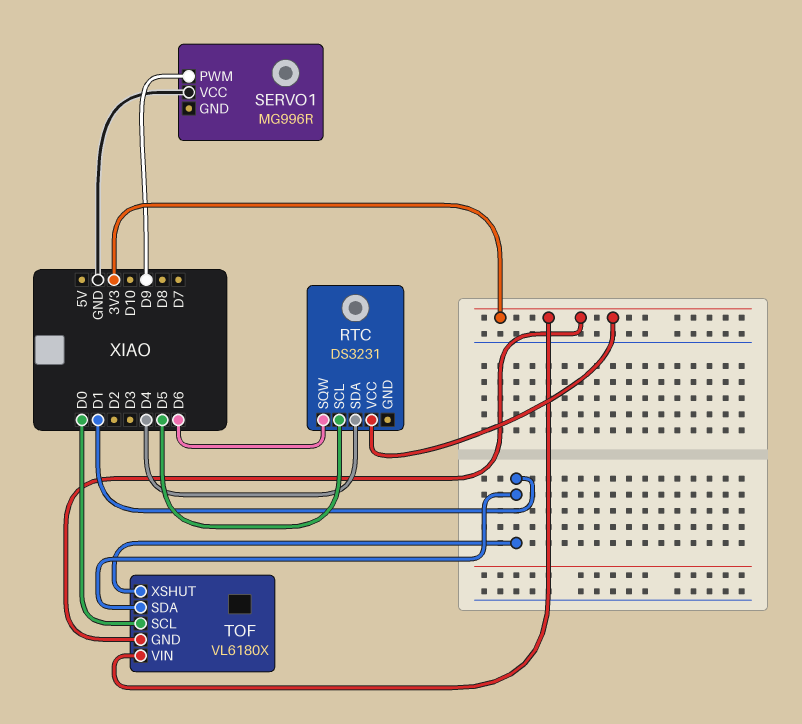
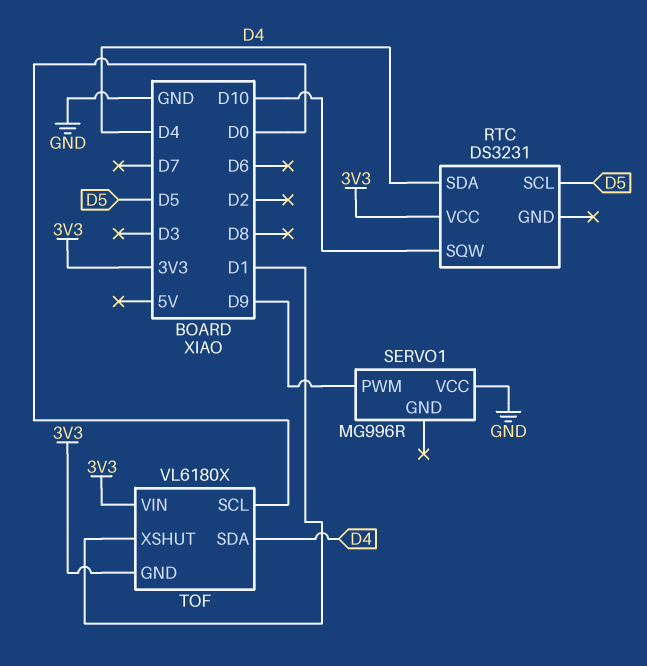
RTC pin SQW: D6 -> D10
TOF pin SDA: D1 -> D4

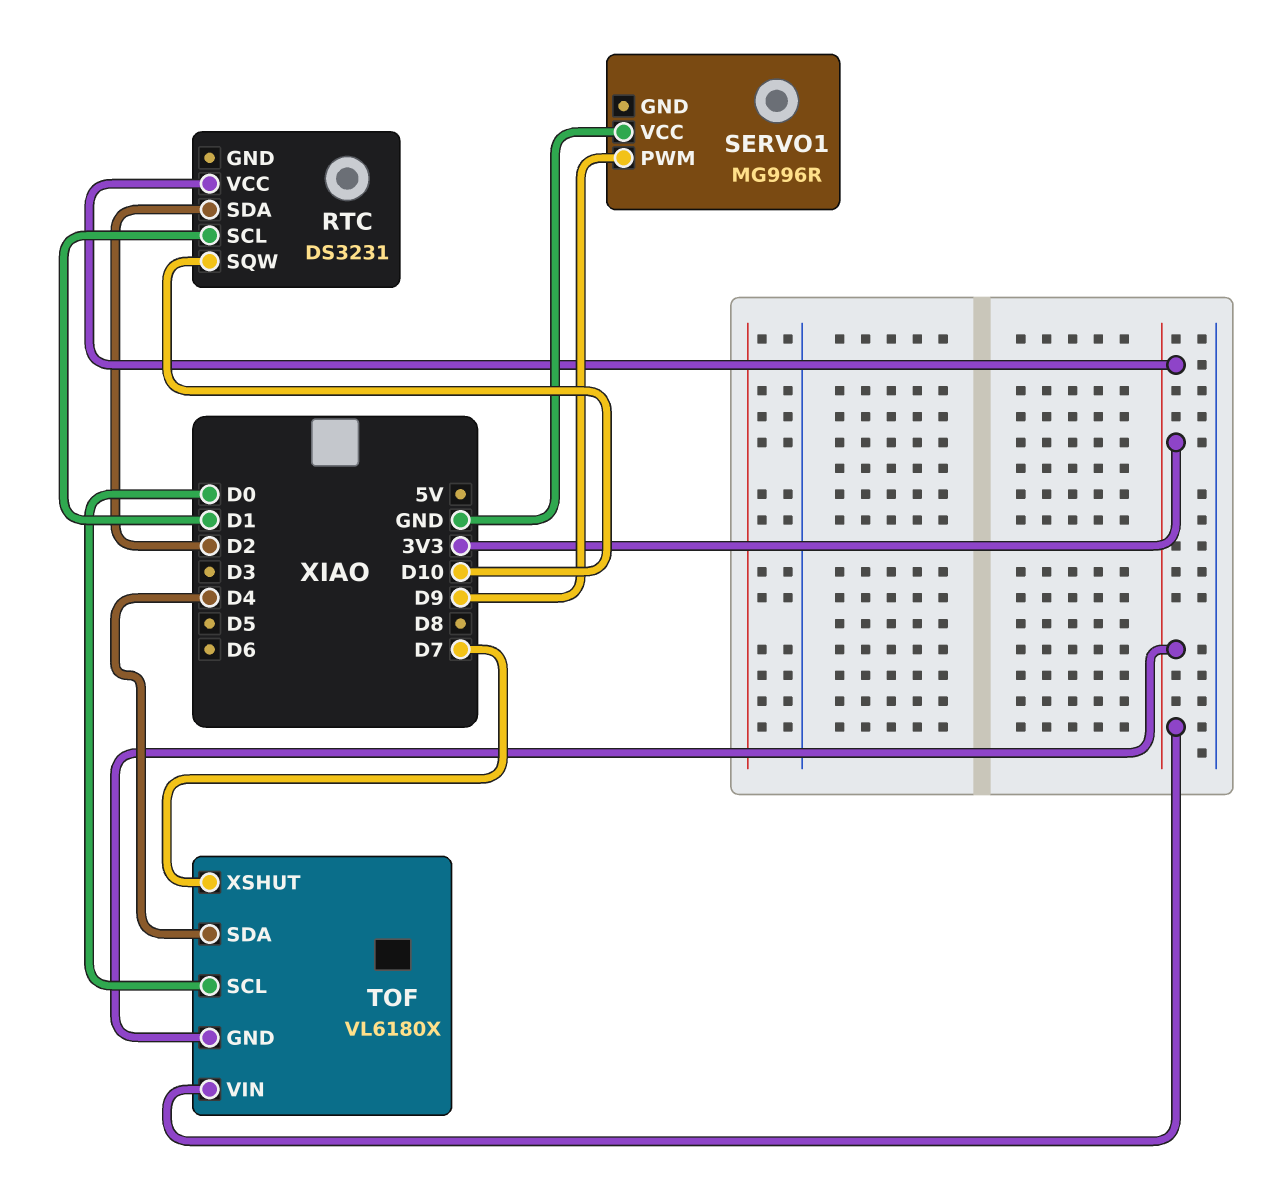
RTC pin SCL: D5 -> D1
RTC pin SDA: D4 -> D2
TOF pin XSHUT: D1 -> D7

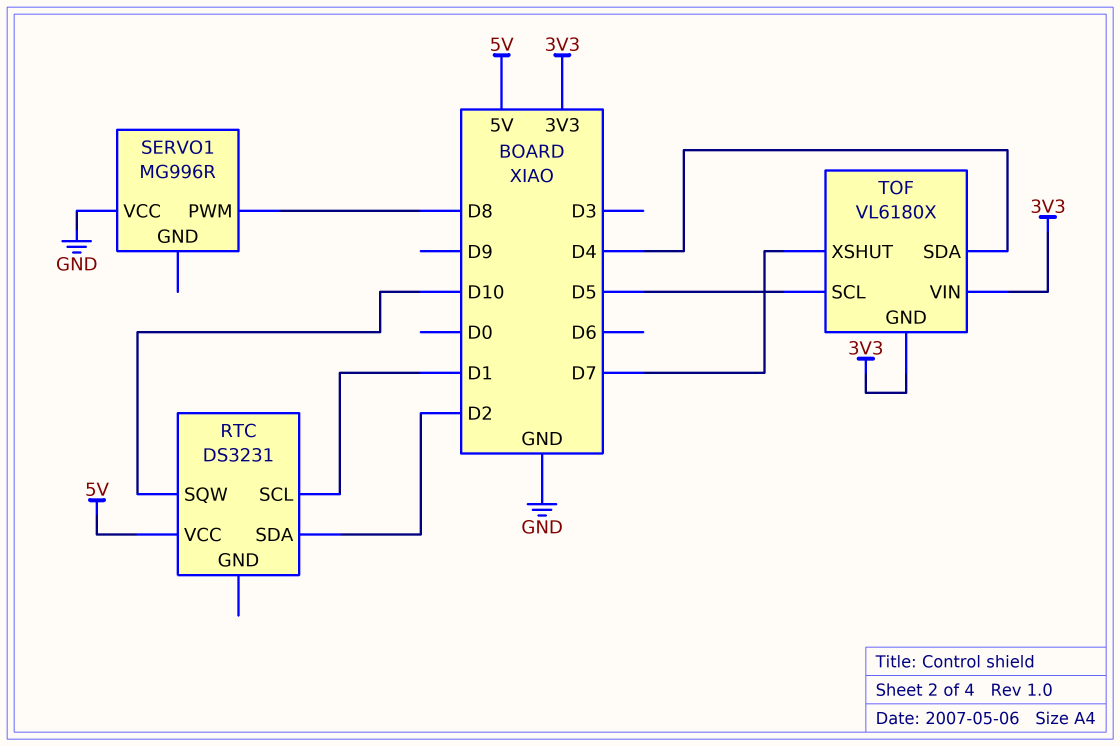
RTC pin VCC: 3V3 -> 5V
SERVO1 pin PWM: D9 -> D8
TOF pin SCL: D0 -> D5

